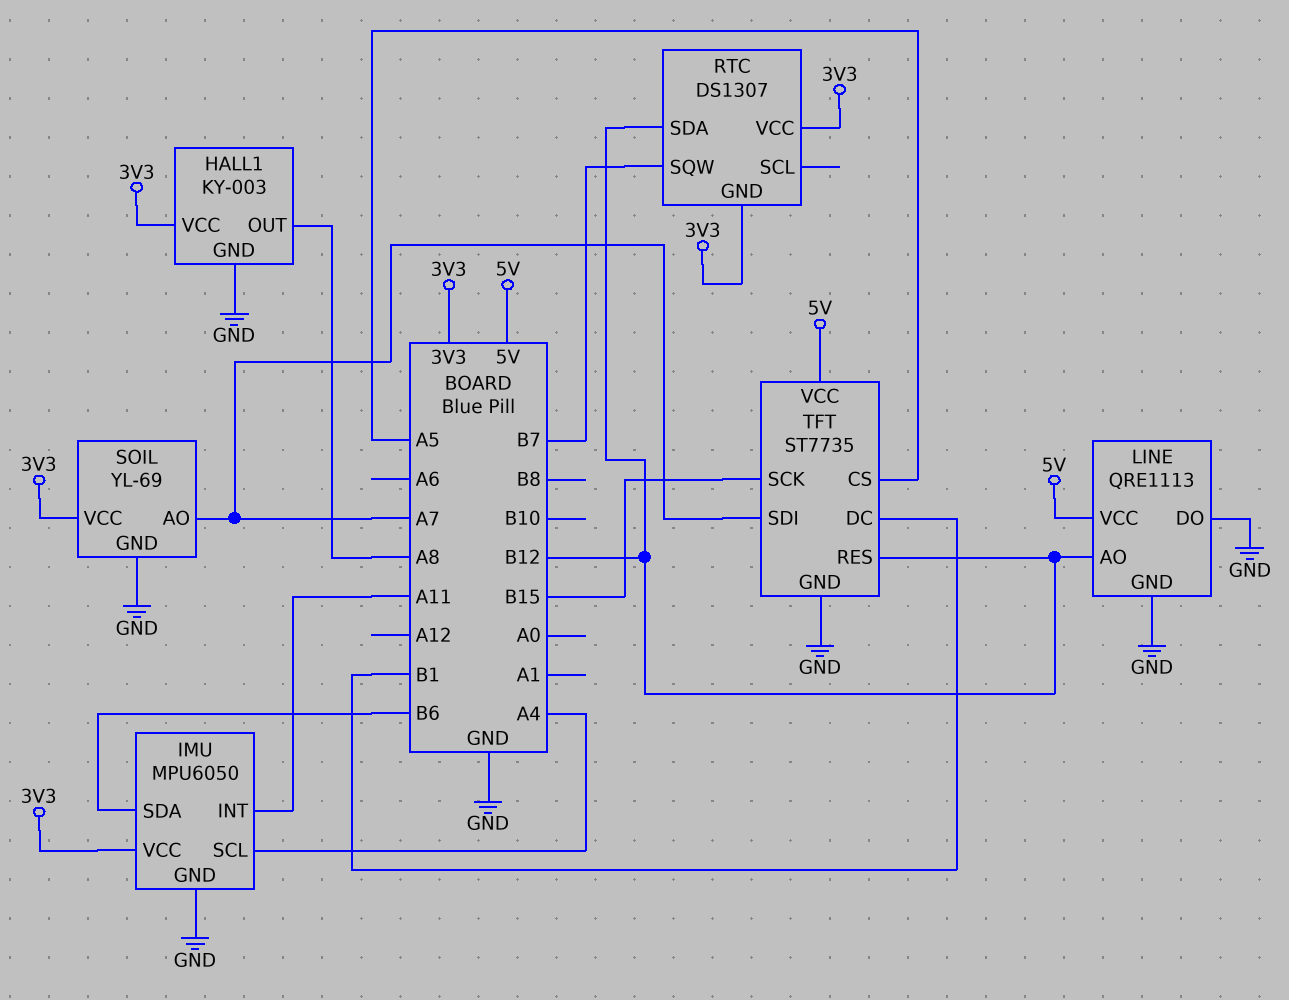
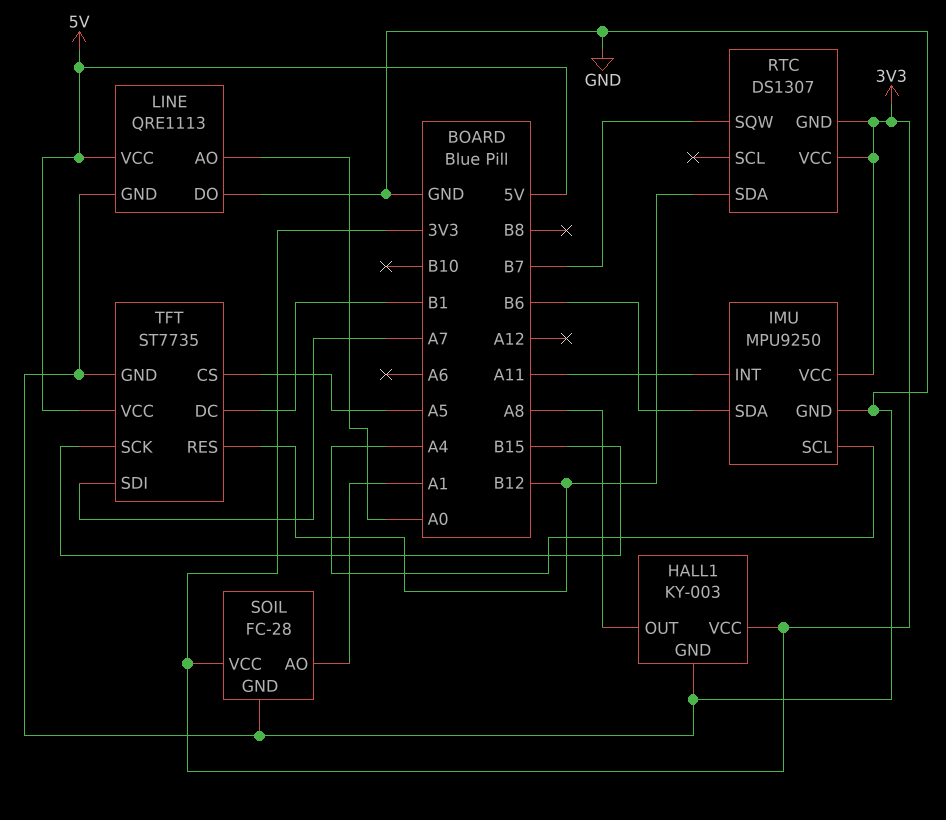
IMU: MPU6050 -> MPU9250
LINE pin AO: B12 -> A0
SOIL: YL-69 -> FC-28
SOIL pin AO: A7 -> A1

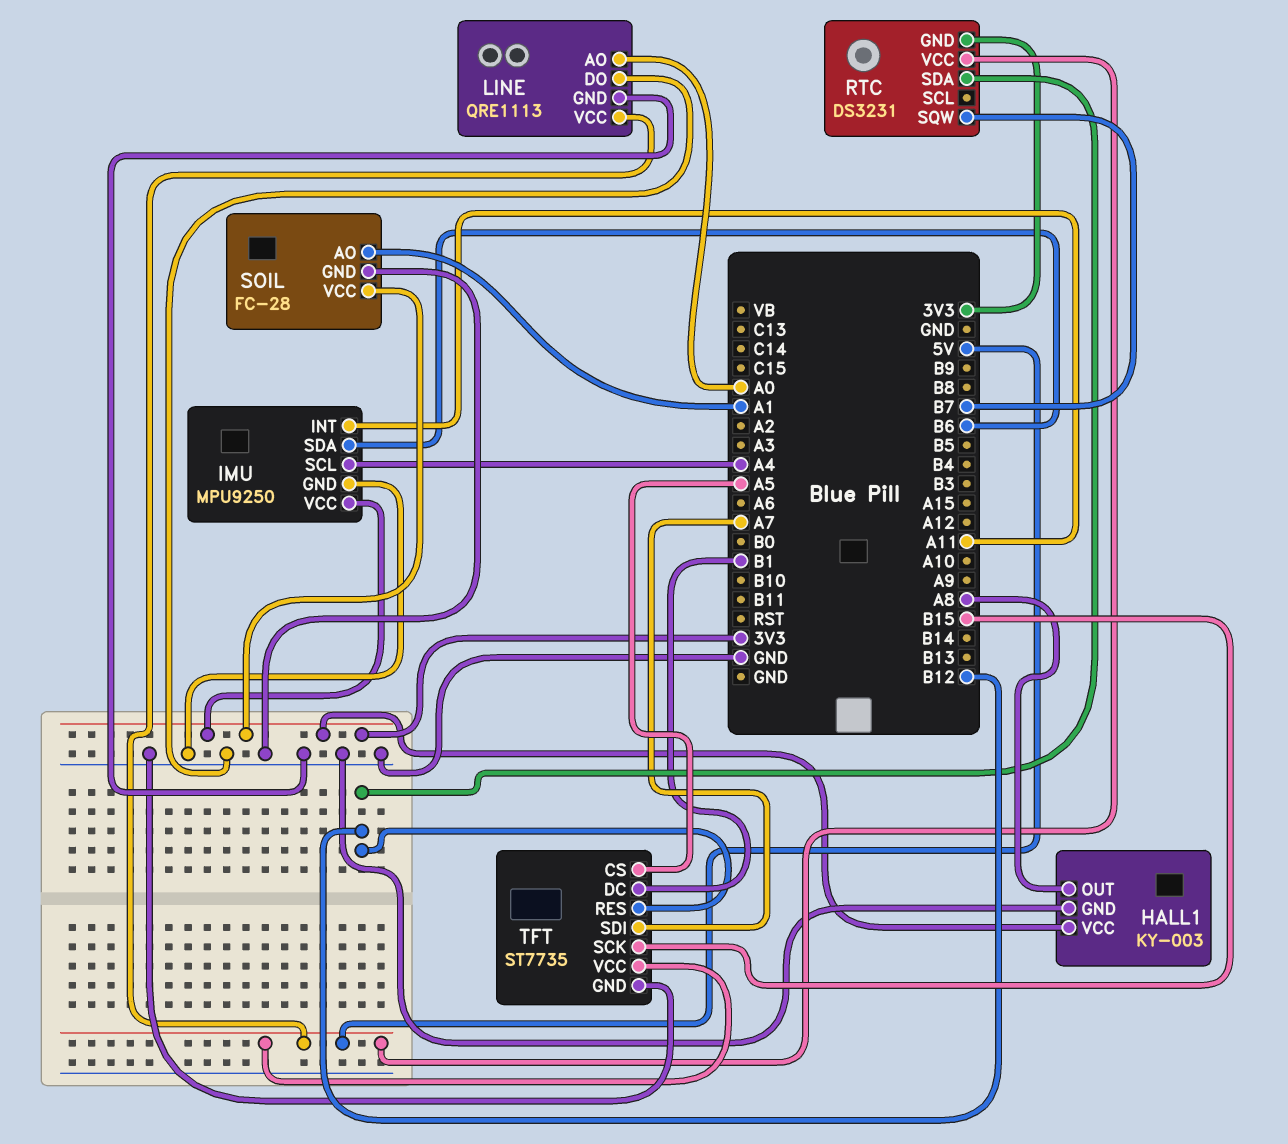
RTC: DS1307 -> DS3231
RTC pin VCC: 3V3 -> 5V

